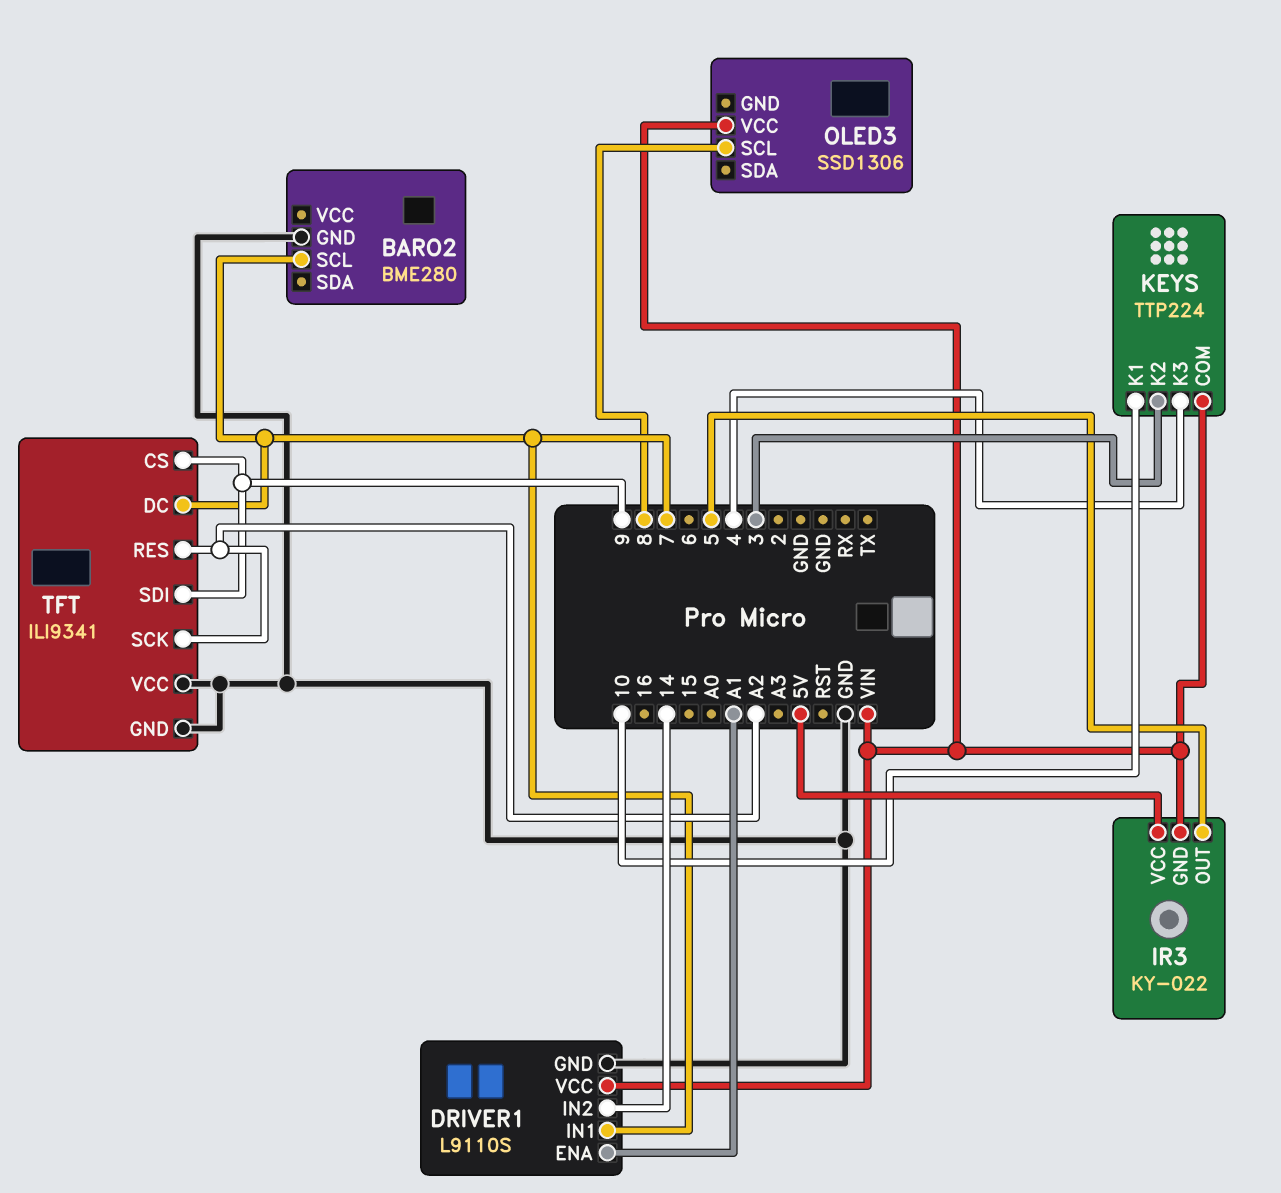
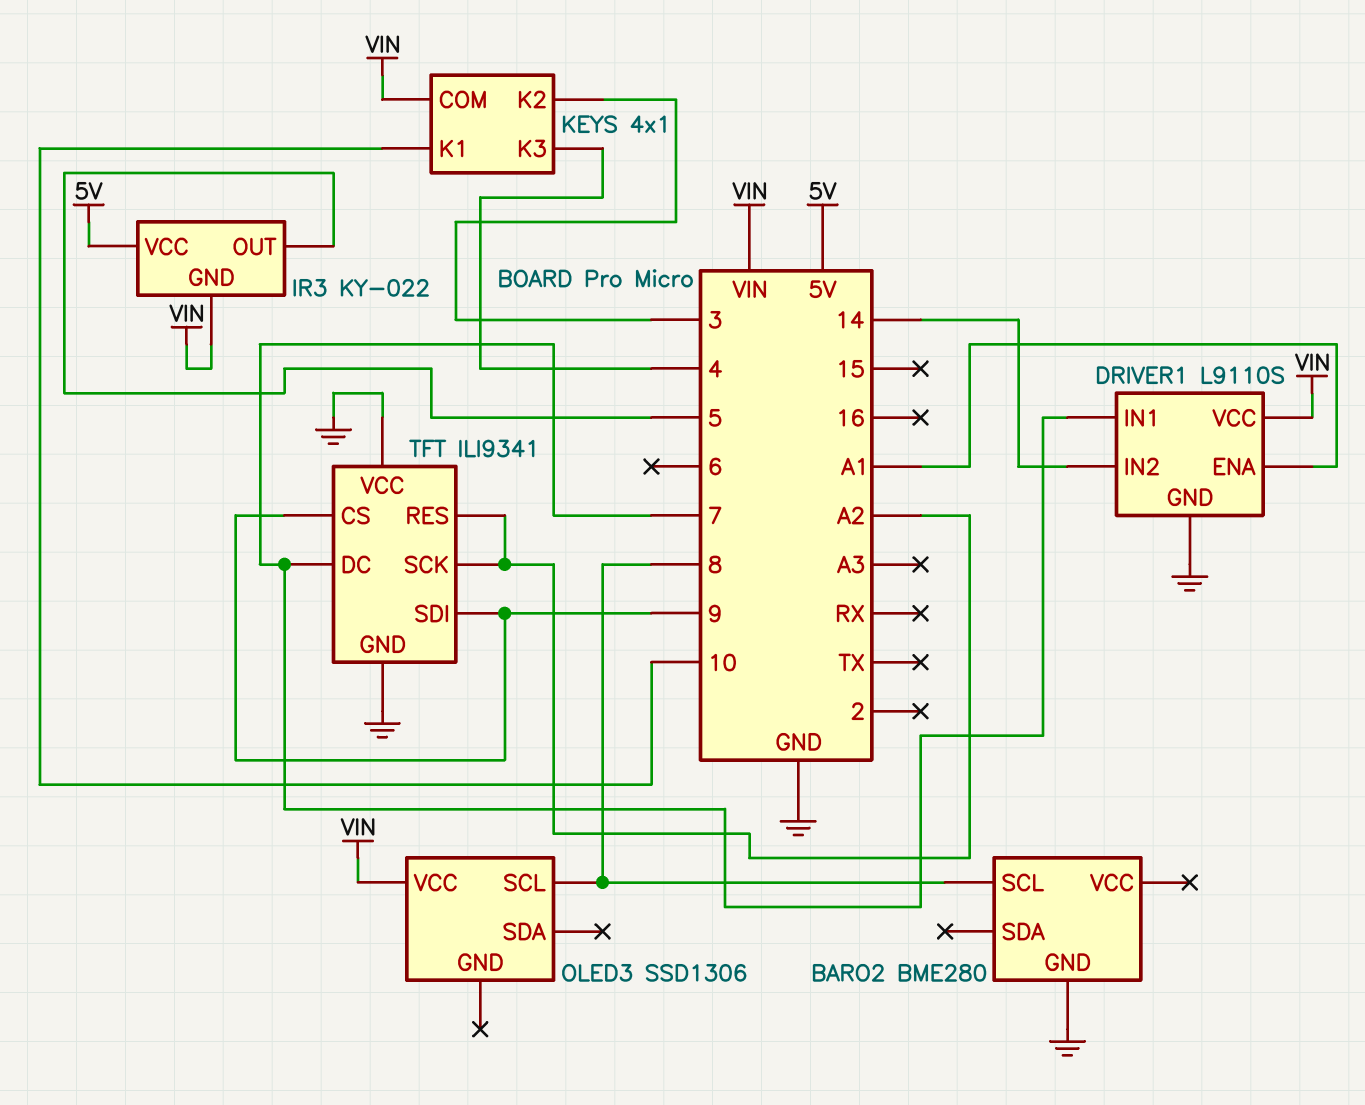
BARO2 pin SCL: 7 -> 8
KEYS: TTP224 -> 4x1

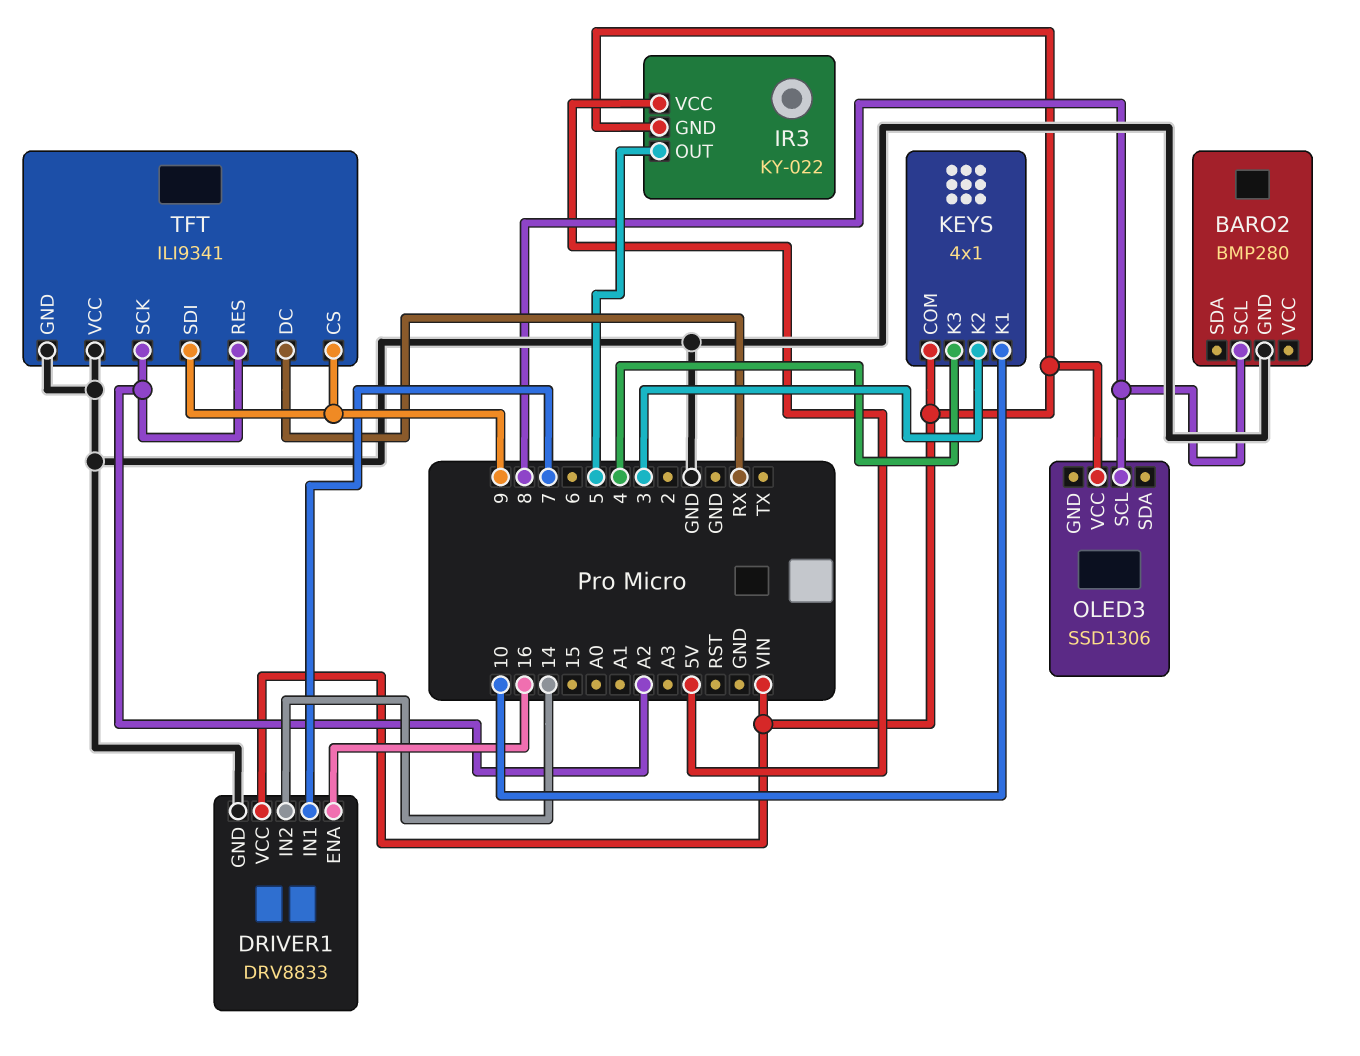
BARO2: BME280 -> BMP280
DRIVER1: L9110S -> DRV8833
DRIVER1 pin ENA: A1 -> 16
TFT pin DC: 7 -> RX

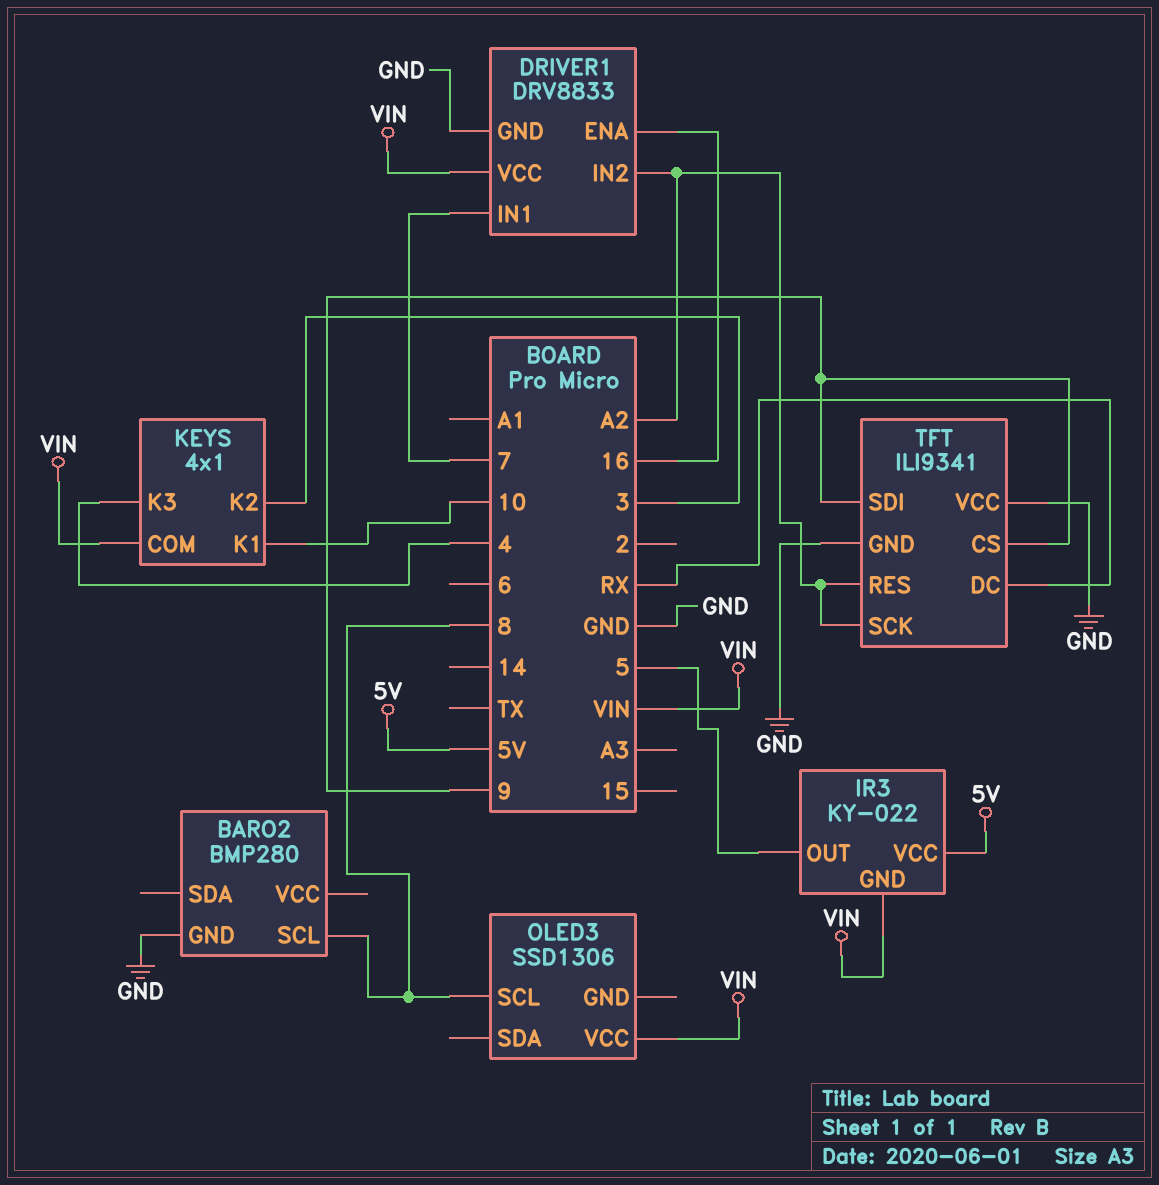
DRIVER1 pin IN2: 14 -> A2

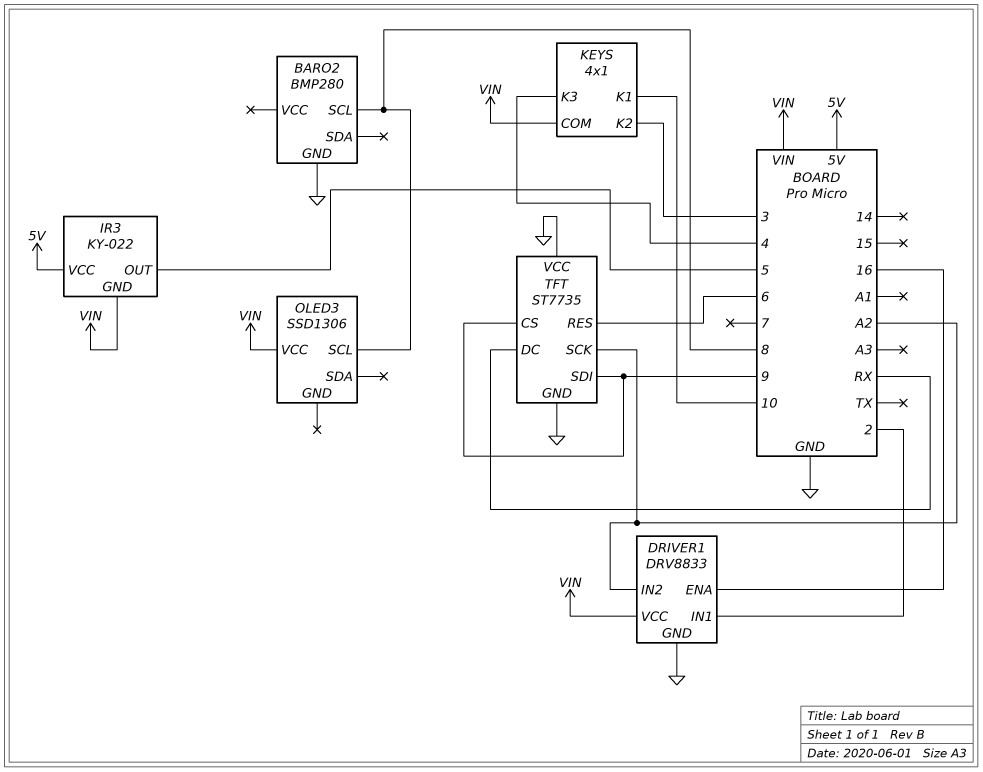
DRIVER1 pin IN1: 7 -> 2
TFT: ILI9341 -> ST7735
TFT pin RES: A2 -> 6

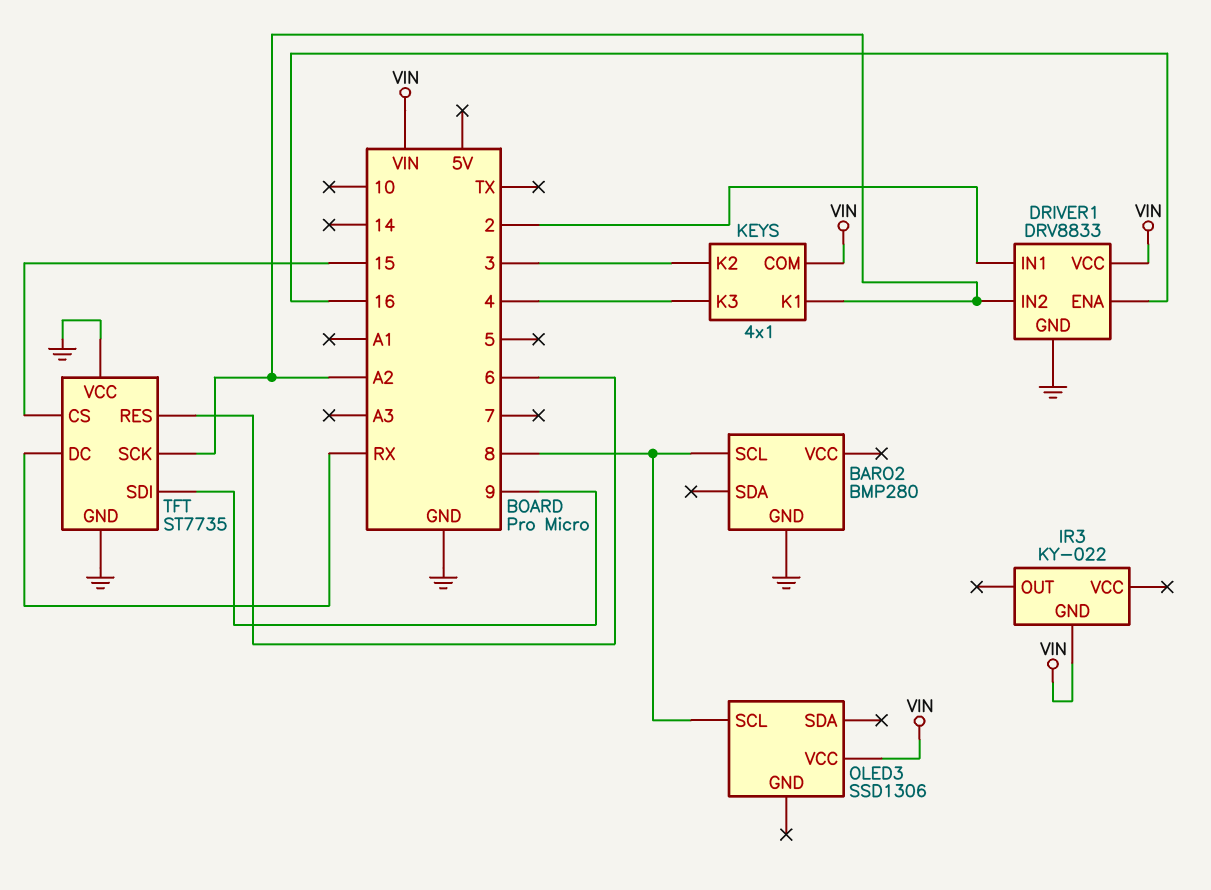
IR3 pin OUT: 5 -> none
IR3 pin VCC: 5V -> none
KEYS pin K1: 10 -> A2
TFT pin CS: 9 -> 15

